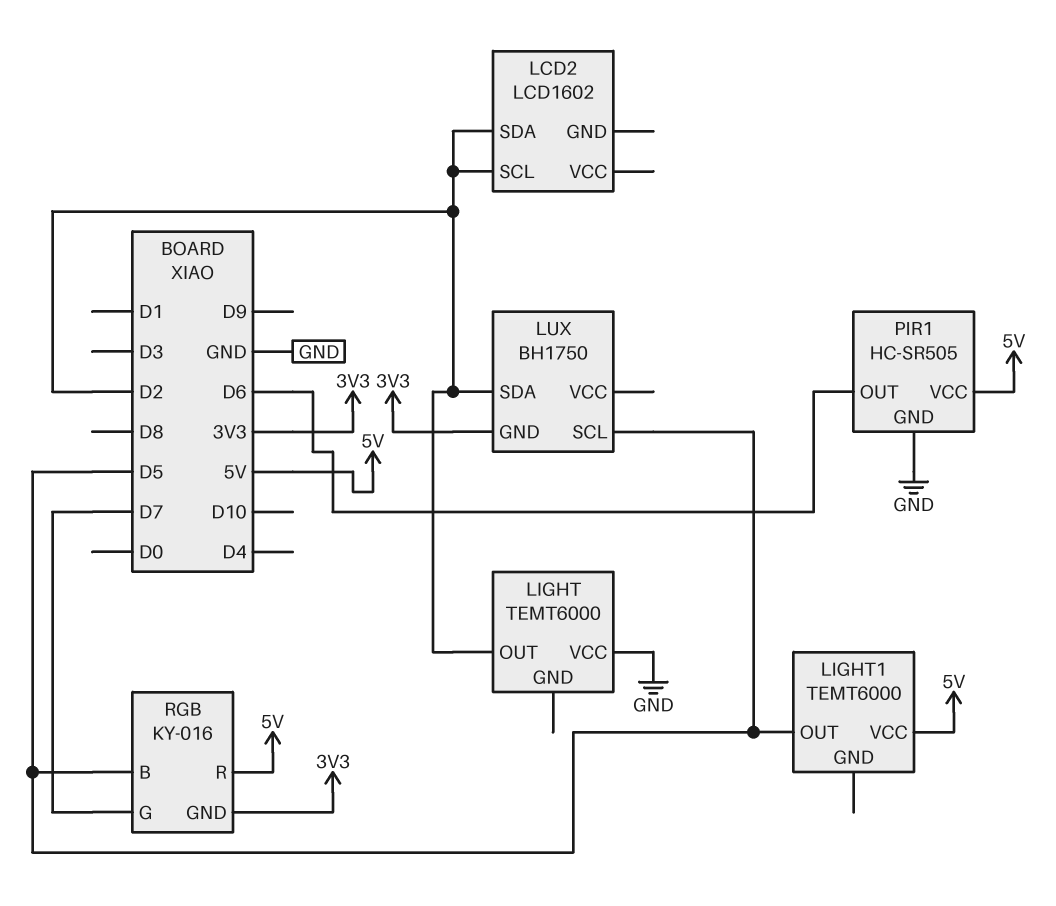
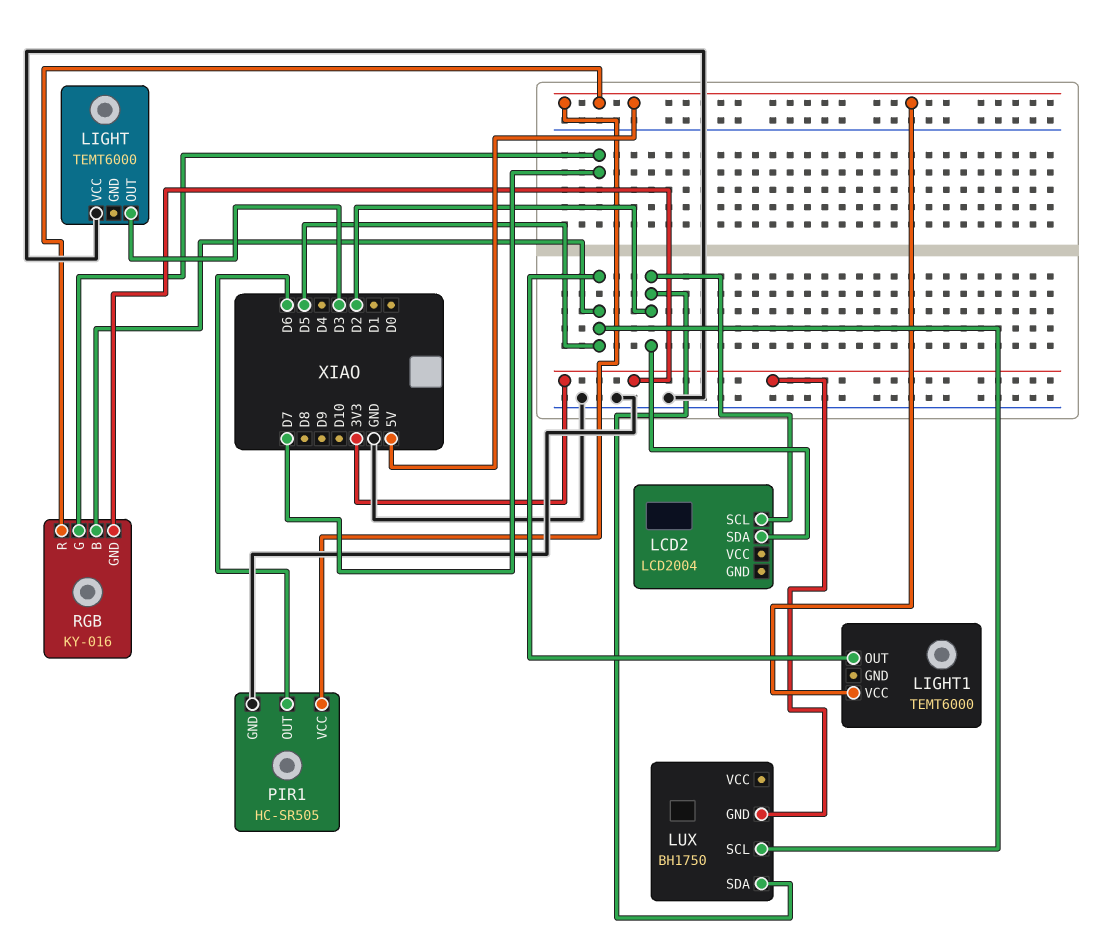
LCD2: LCD1602 -> LCD2004
LIGHT pin OUT: D2 -> D3

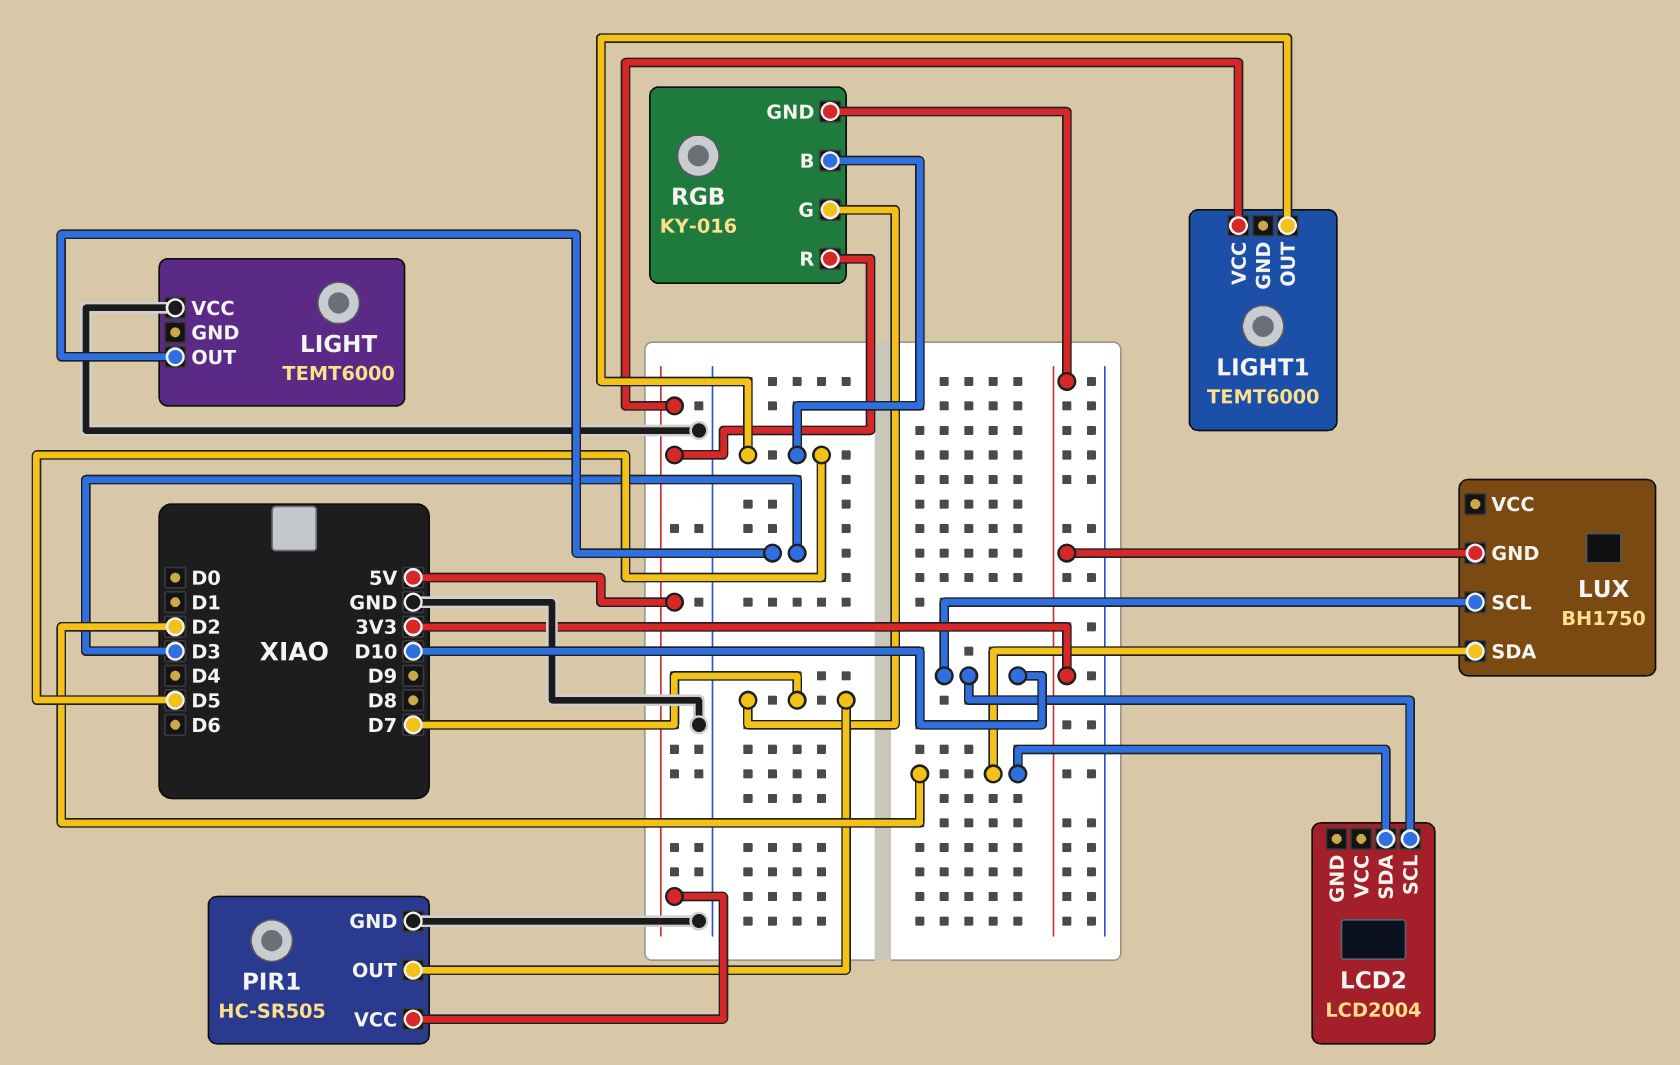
LCD2 pin SCL: D2 -> D10
LUX pin SCL: D5 -> D10
PIR1 pin OUT: D6 -> D7

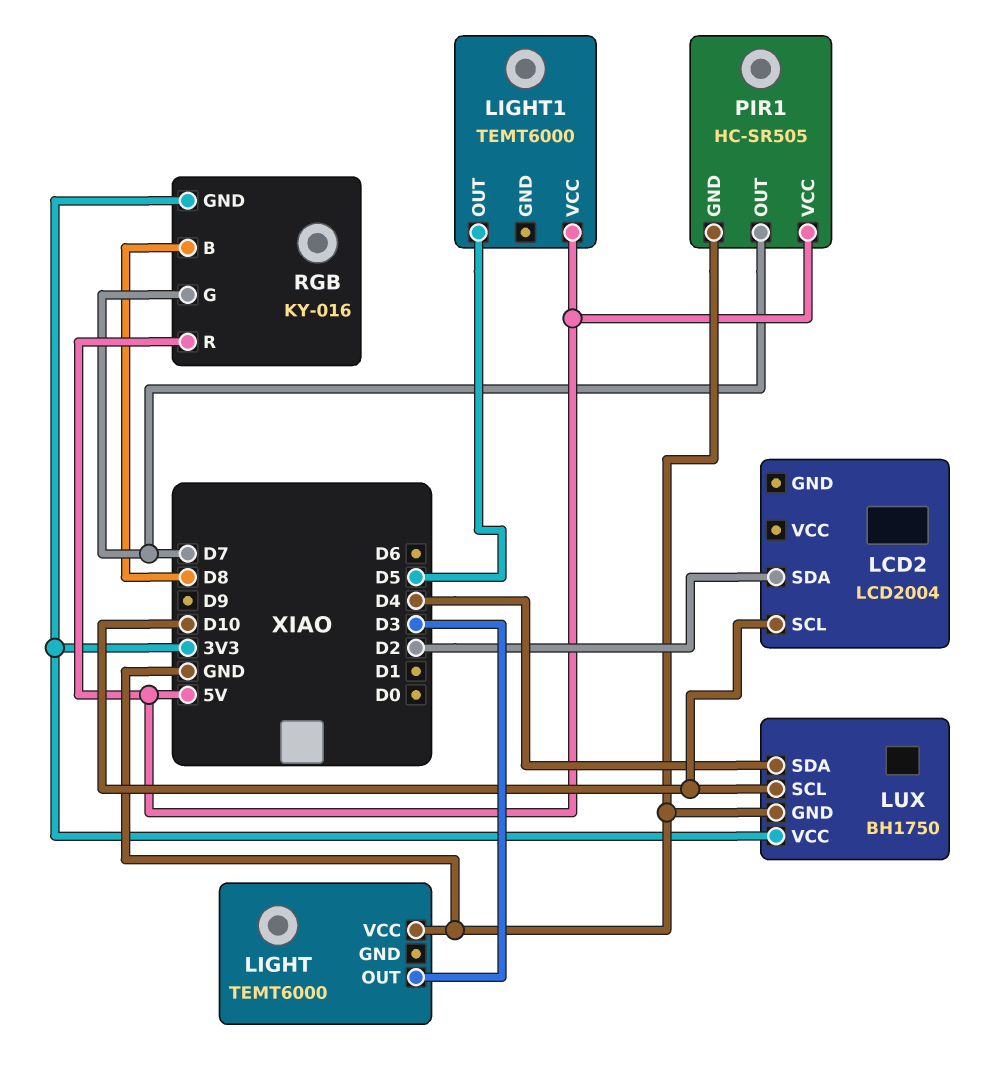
LUX pin GND: 3V3 -> GND
LUX pin SDA: D2 -> D4
LUX pin VCC: none -> 3V3
RGB pin B: D5 -> D8

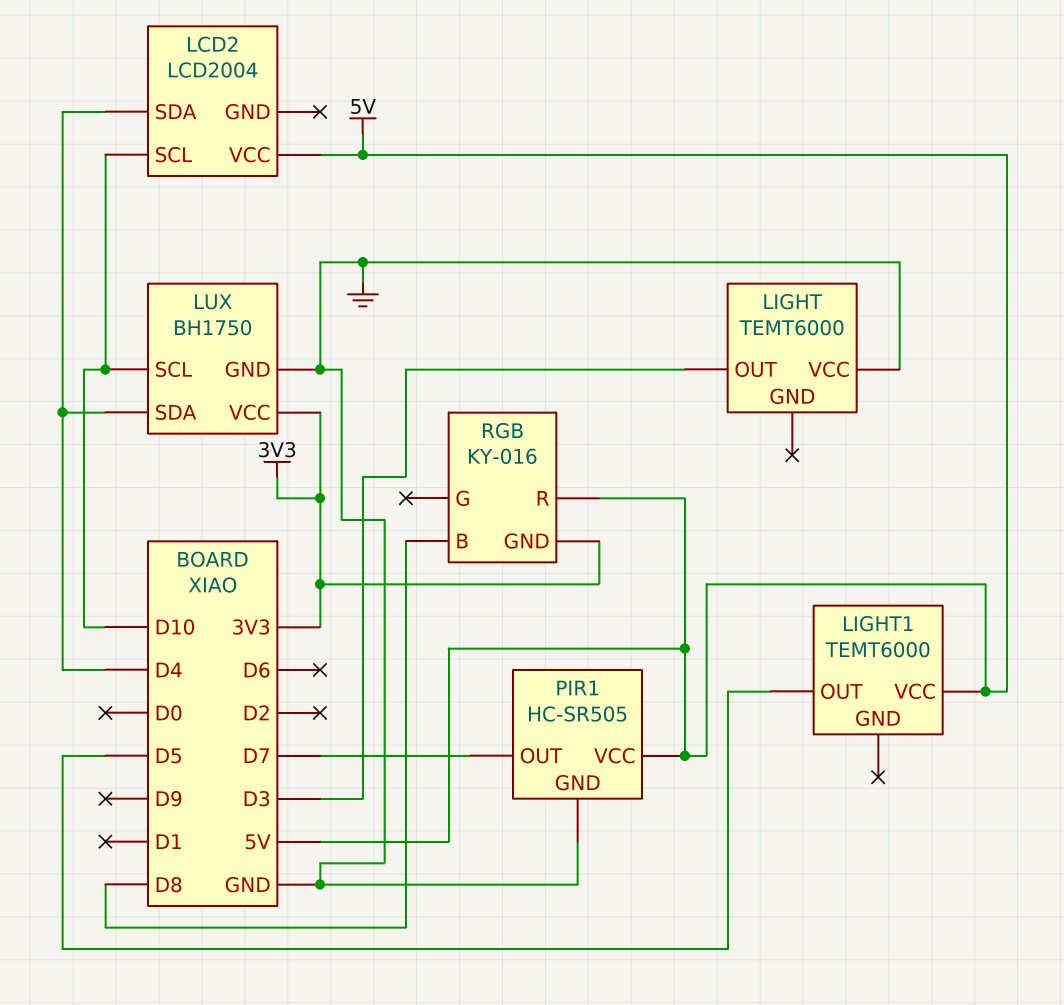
LCD2 pin SDA: D2 -> D4
LCD2 pin VCC: none -> 5V
RGB pin G: D7 -> none

